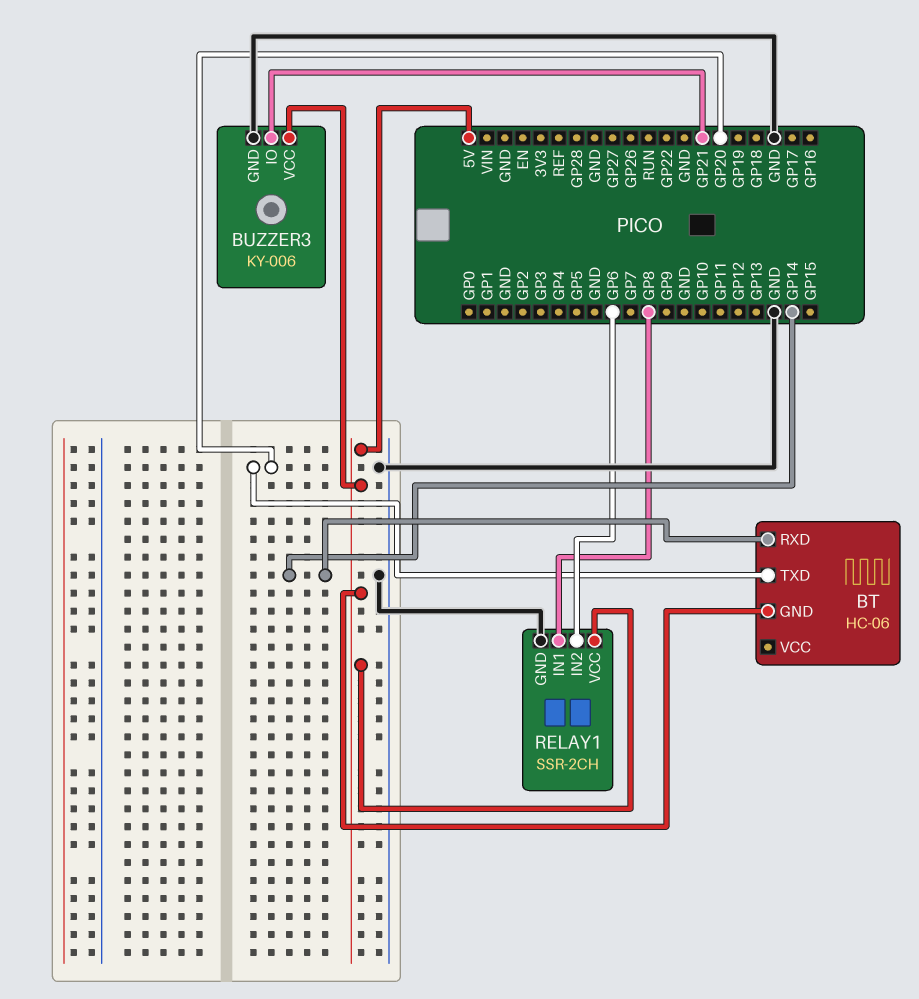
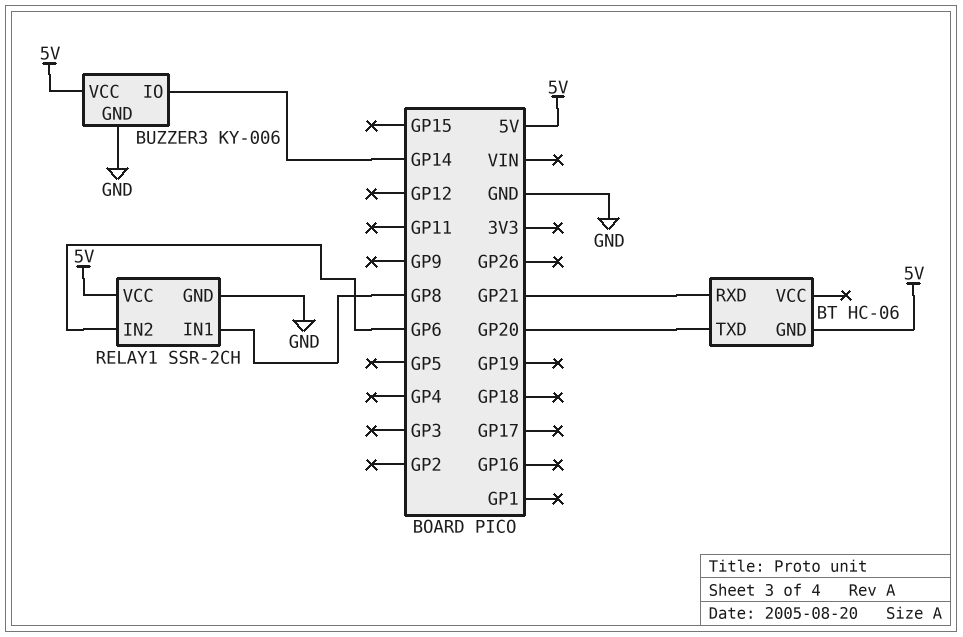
BT pin RXD: GP14 -> GP21
BUZZER3 pin IO: GP21 -> GP14

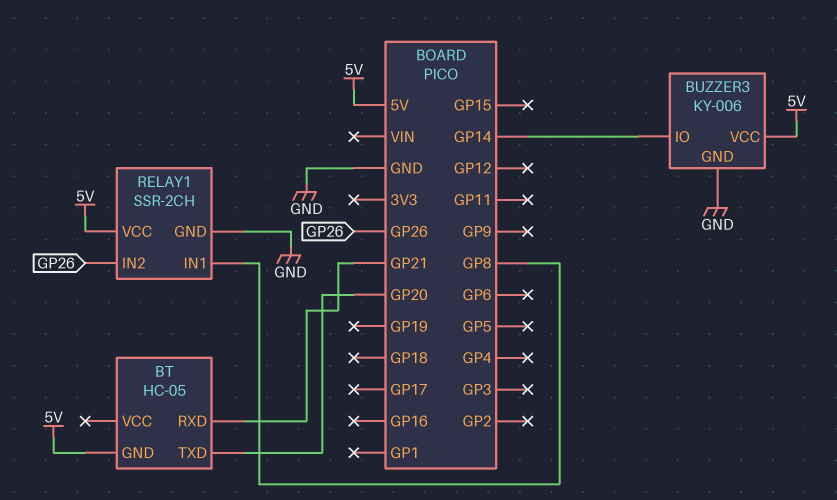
BT: HC-06 -> HC-05
RELAY1 pin IN2: GP6 -> GP26

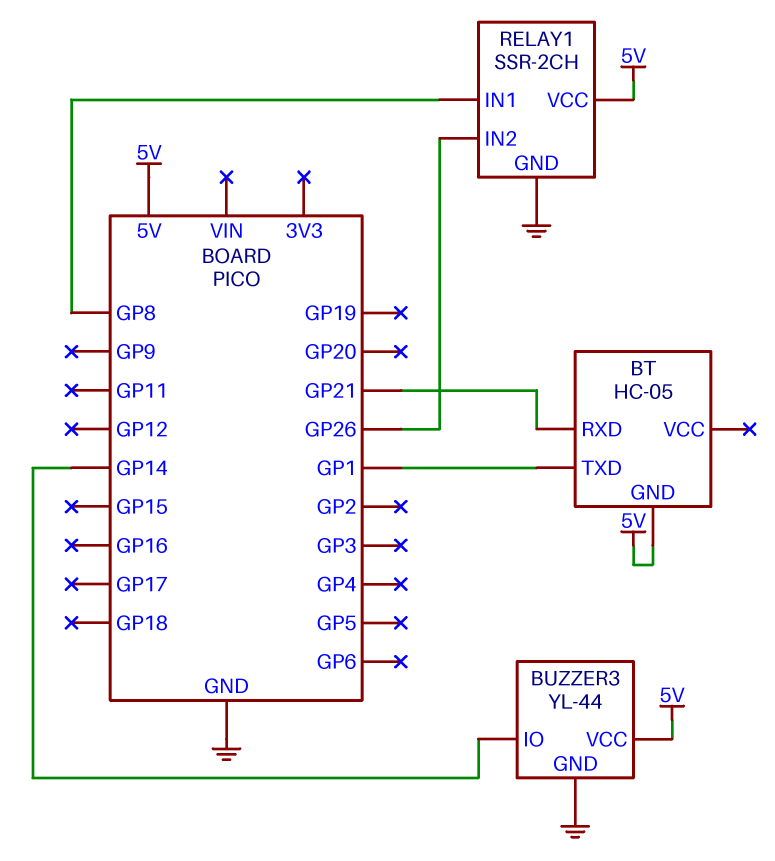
BT pin TXD: GP20 -> GP1
BUZZER3: KY-006 -> YL-44

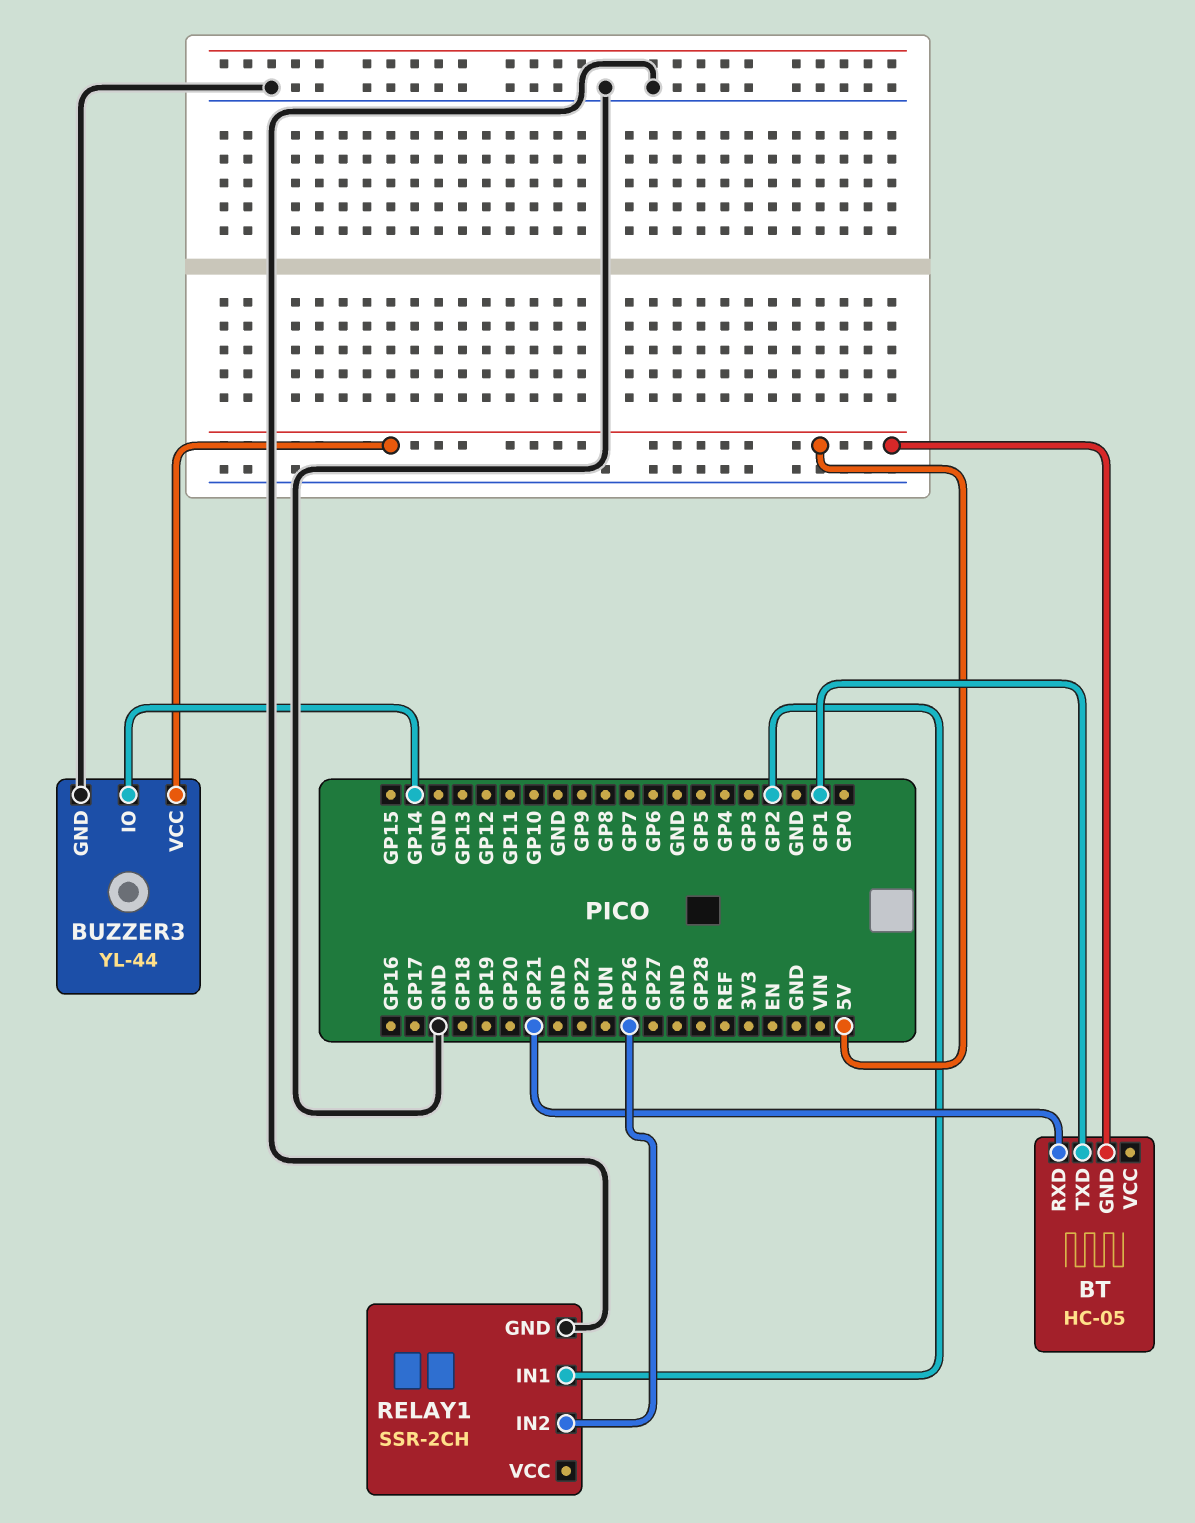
RELAY1 pin IN1: GP8 -> GP2
RELAY1 pin VCC: 5V -> none

